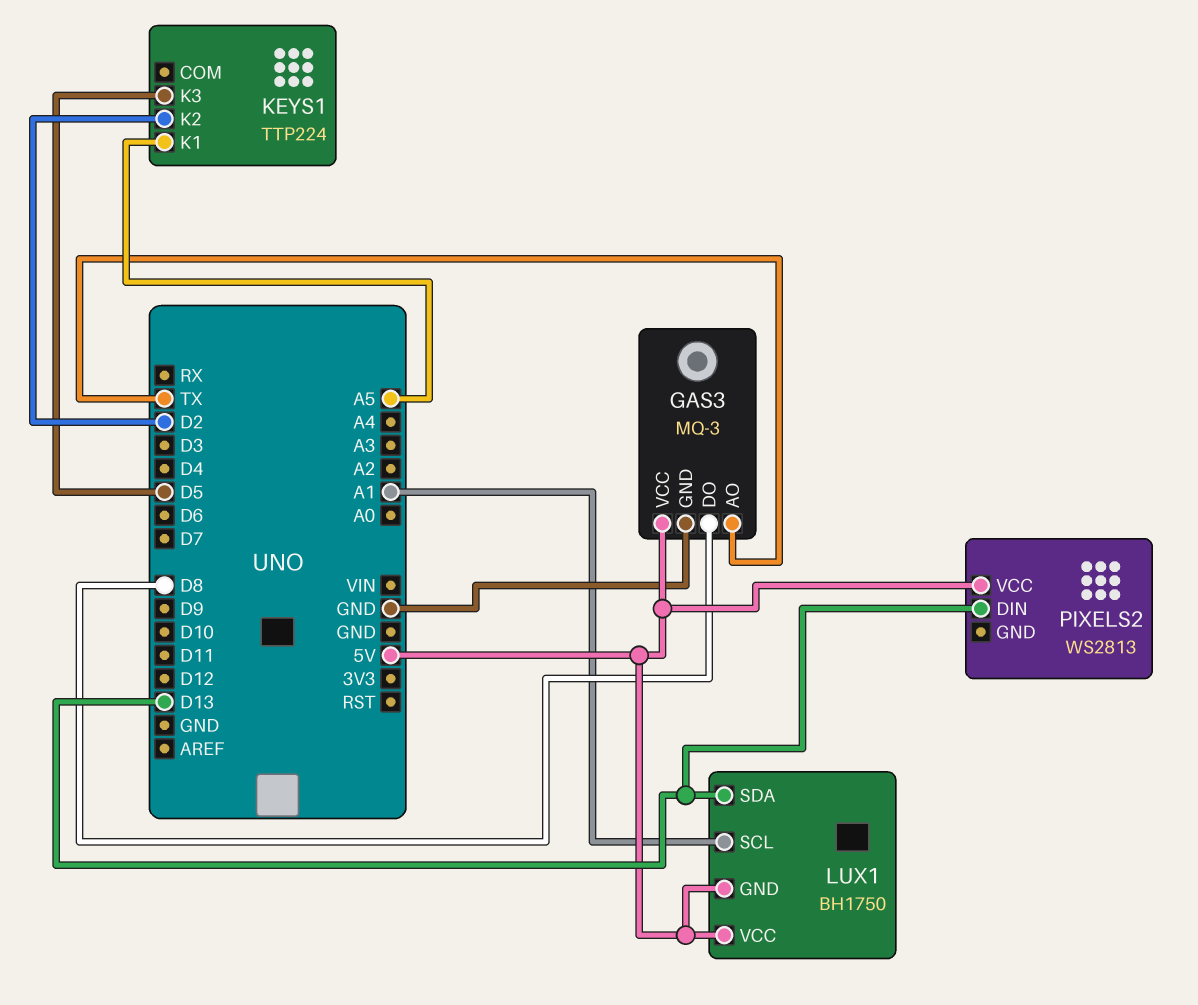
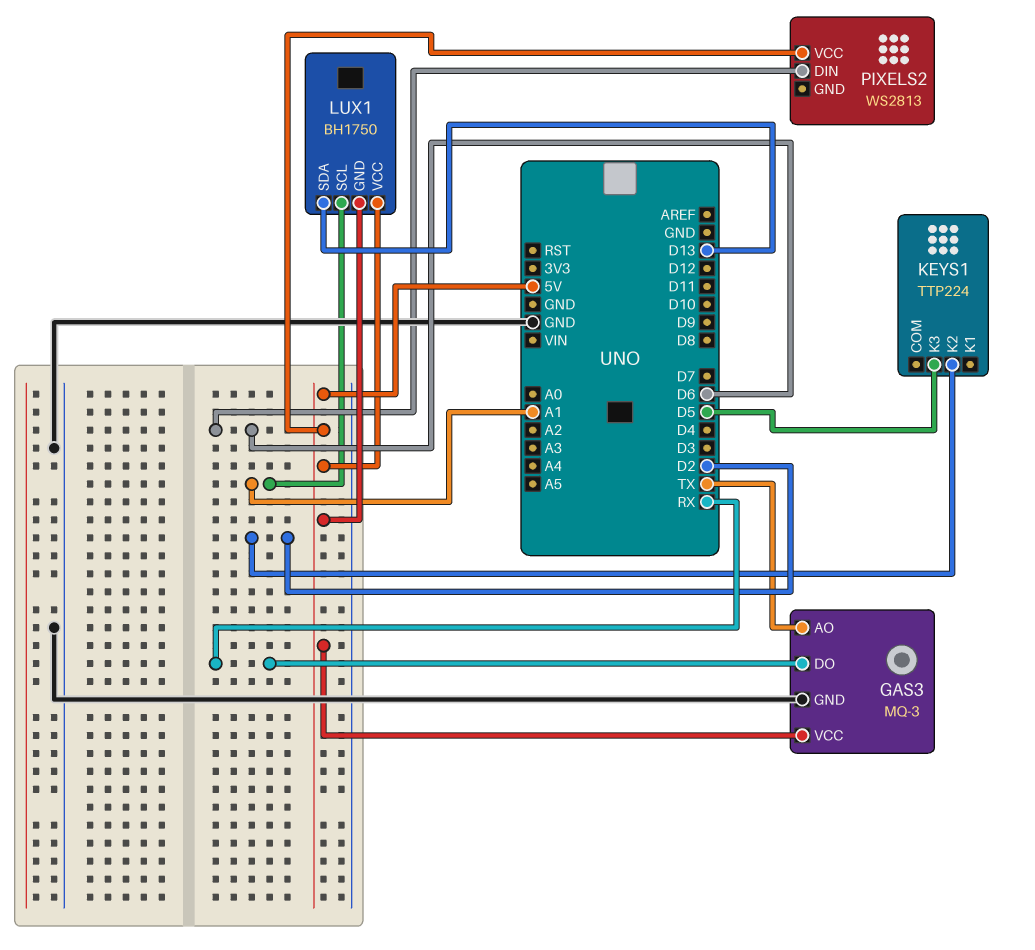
GAS3 pin DO: D8 -> RX
KEYS1 pin K1: A5 -> none
PIXELS2 pin DIN: D13 -> D6

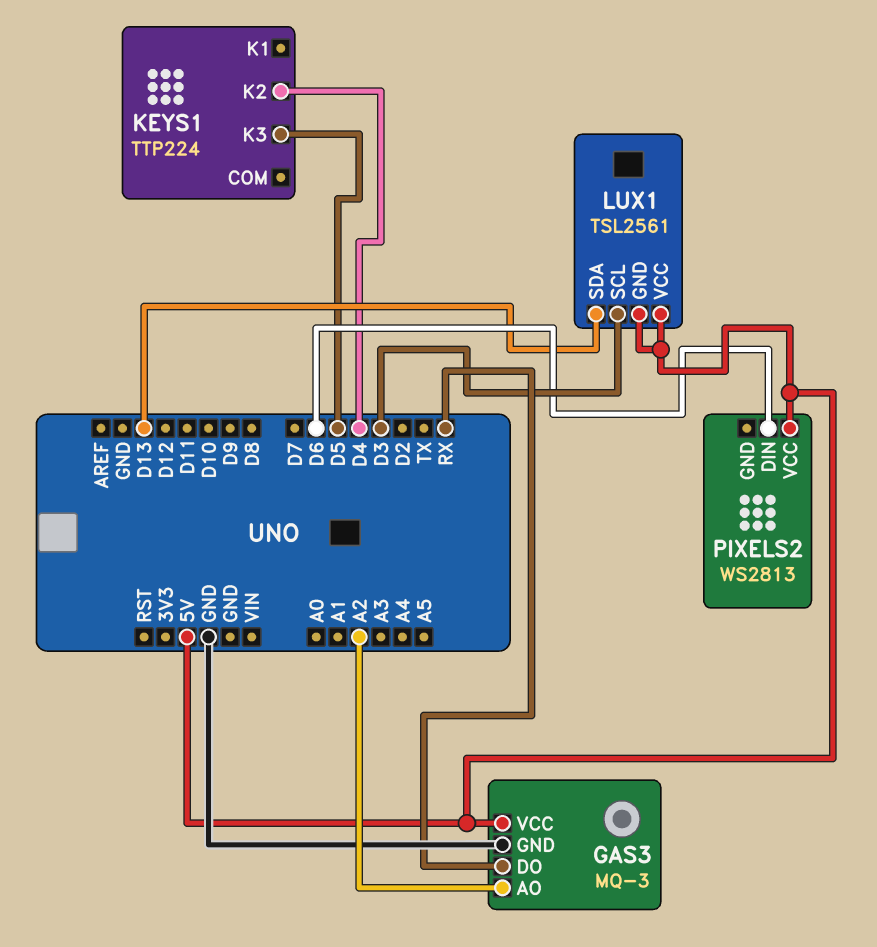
GAS3 pin AO: TX -> A2
KEYS1 pin K2: D2 -> D4
LUX1: BH1750 -> TSL2561
LUX1 pin SCL: A1 -> D3

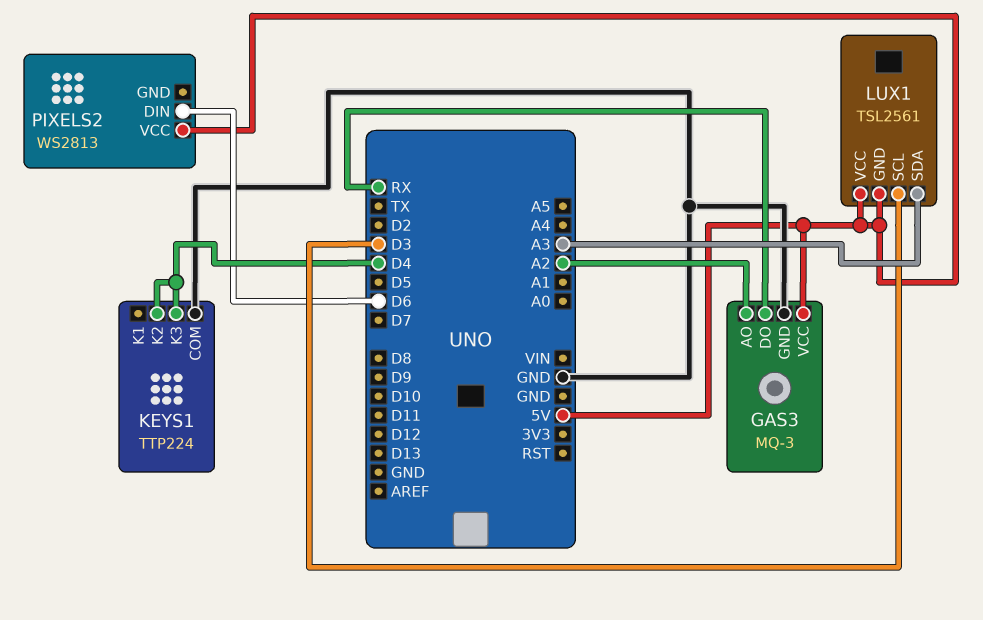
KEYS1 pin COM: none -> GND
KEYS1 pin K3: D5 -> D4
LUX1 pin SDA: D13 -> A3

